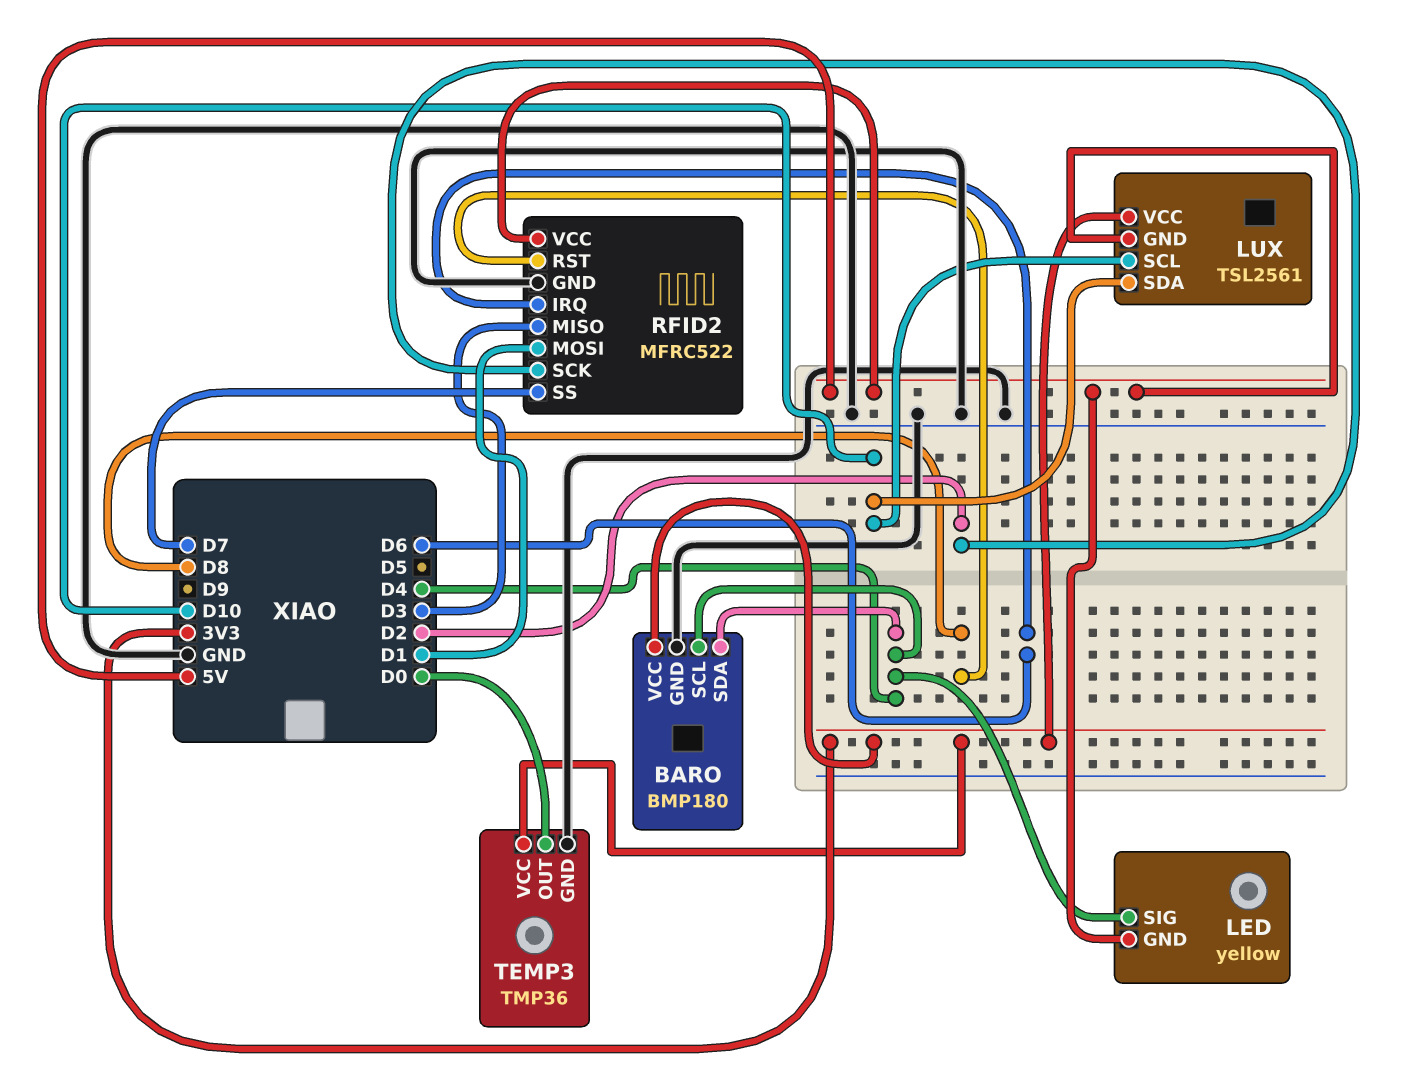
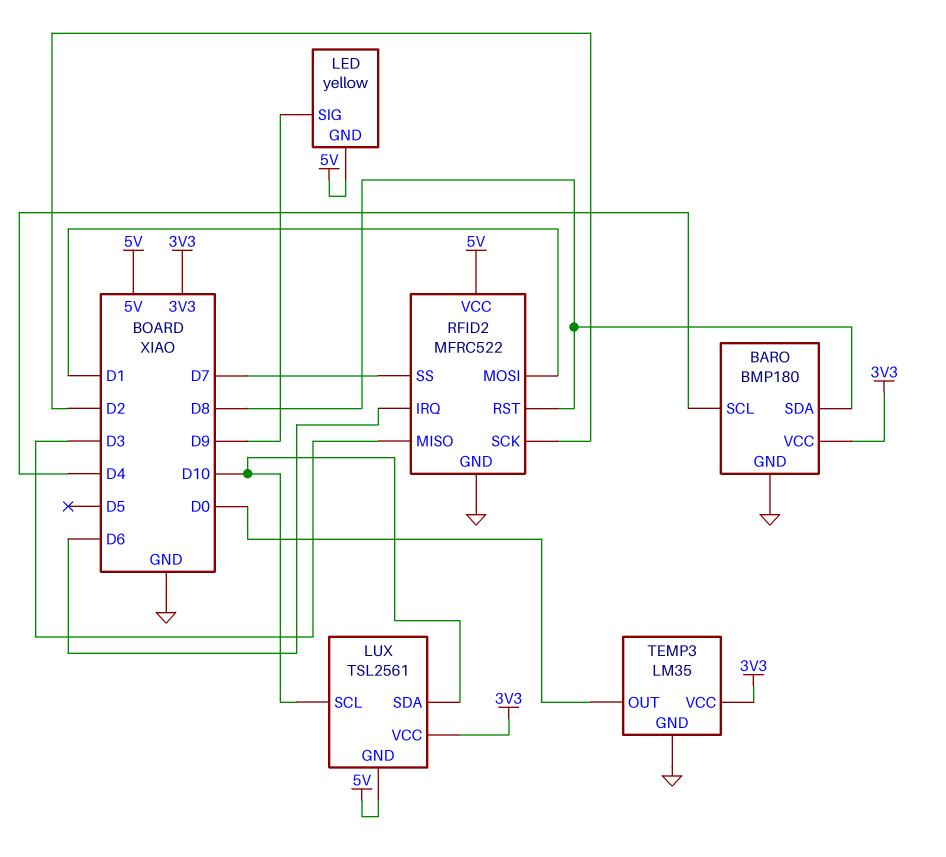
BARO pin SDA: D4 -> D8
LED pin SIG: D4 -> D9
TEMP3: TMP36 -> LM35

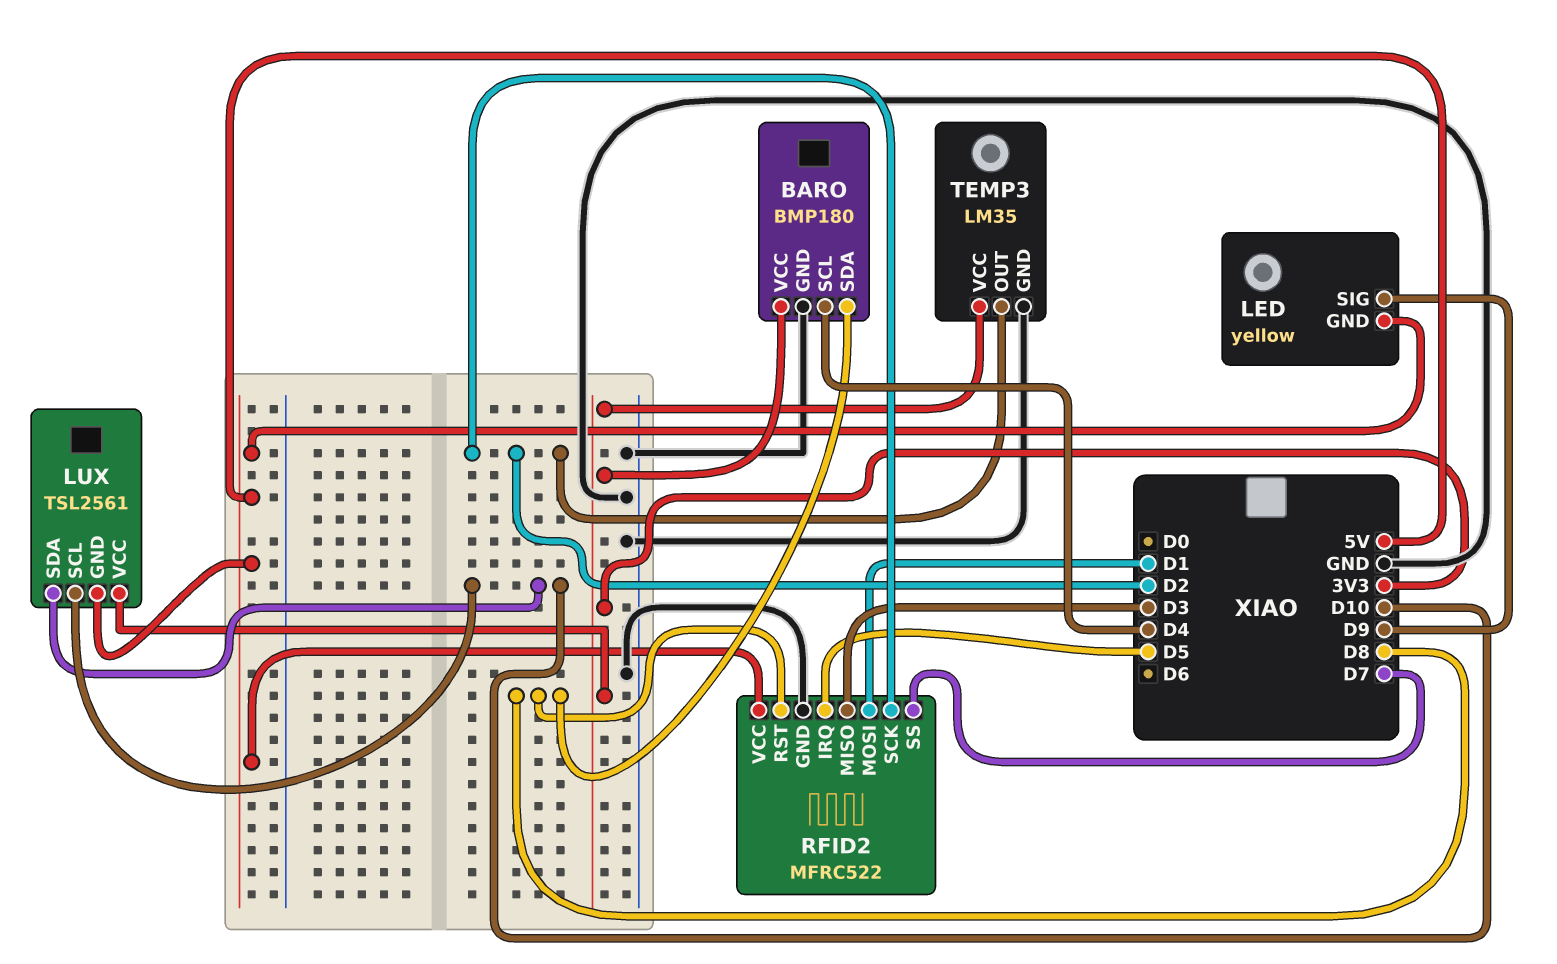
RFID2 pin IRQ: D6 -> D5
TEMP3 pin OUT: D0 -> D2

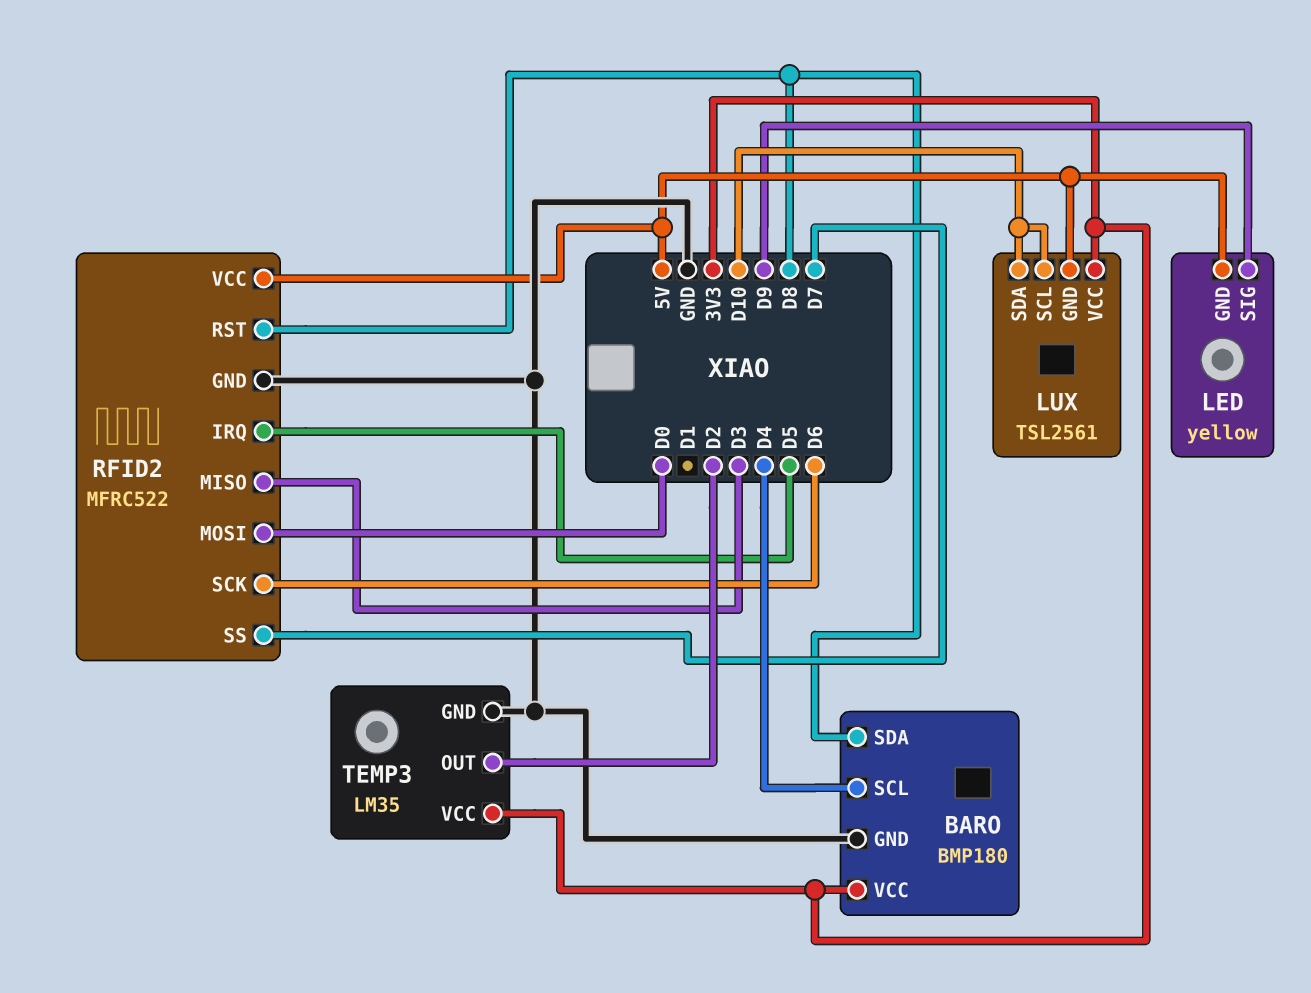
RFID2 pin MOSI: D1 -> D0
RFID2 pin SCK: D2 -> D6

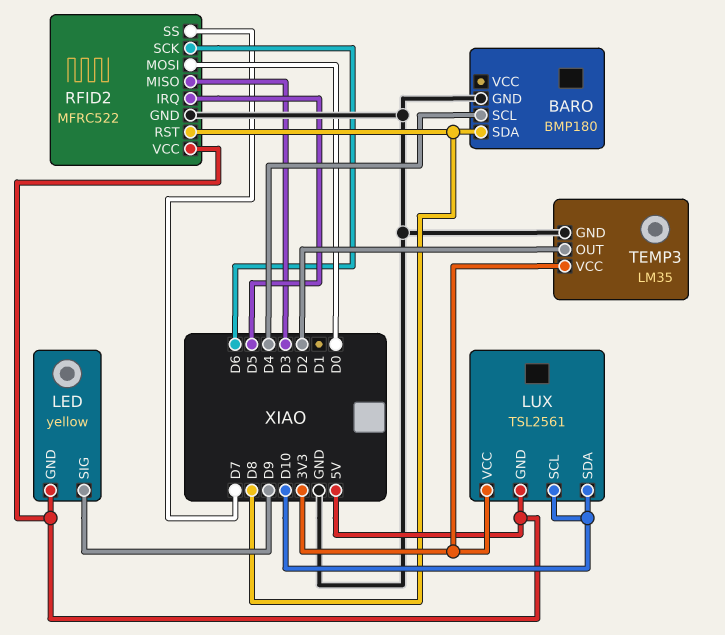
BARO pin VCC: 3V3 -> none

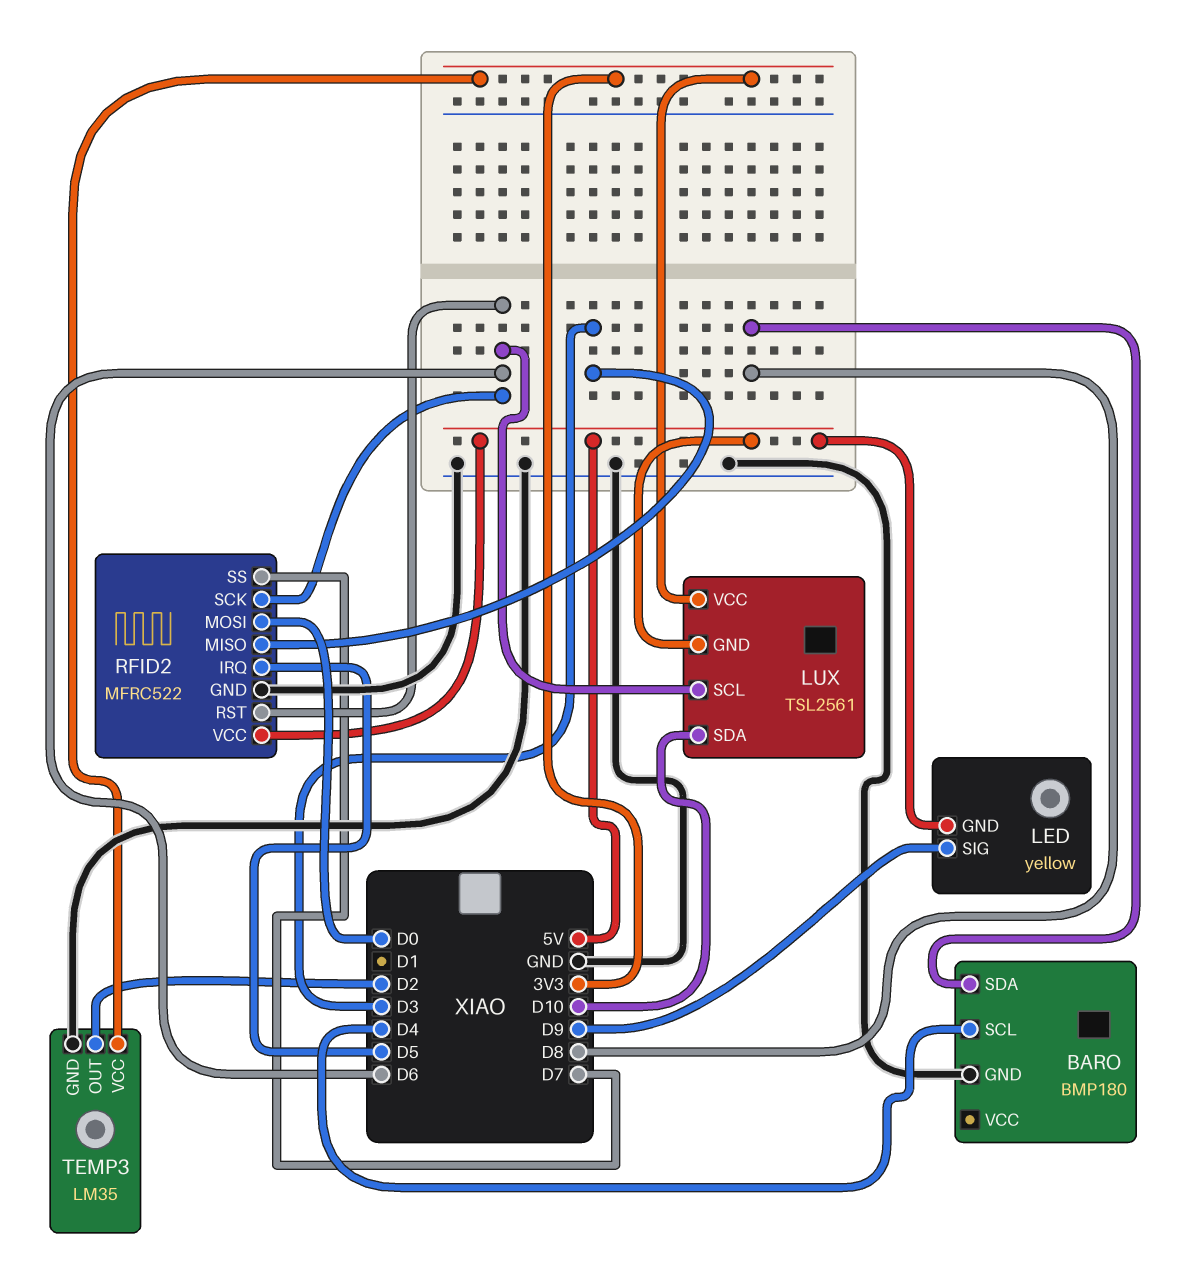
LUX pin SCL: D10 -> D6
RFID2 pin RST: D8 -> D6

